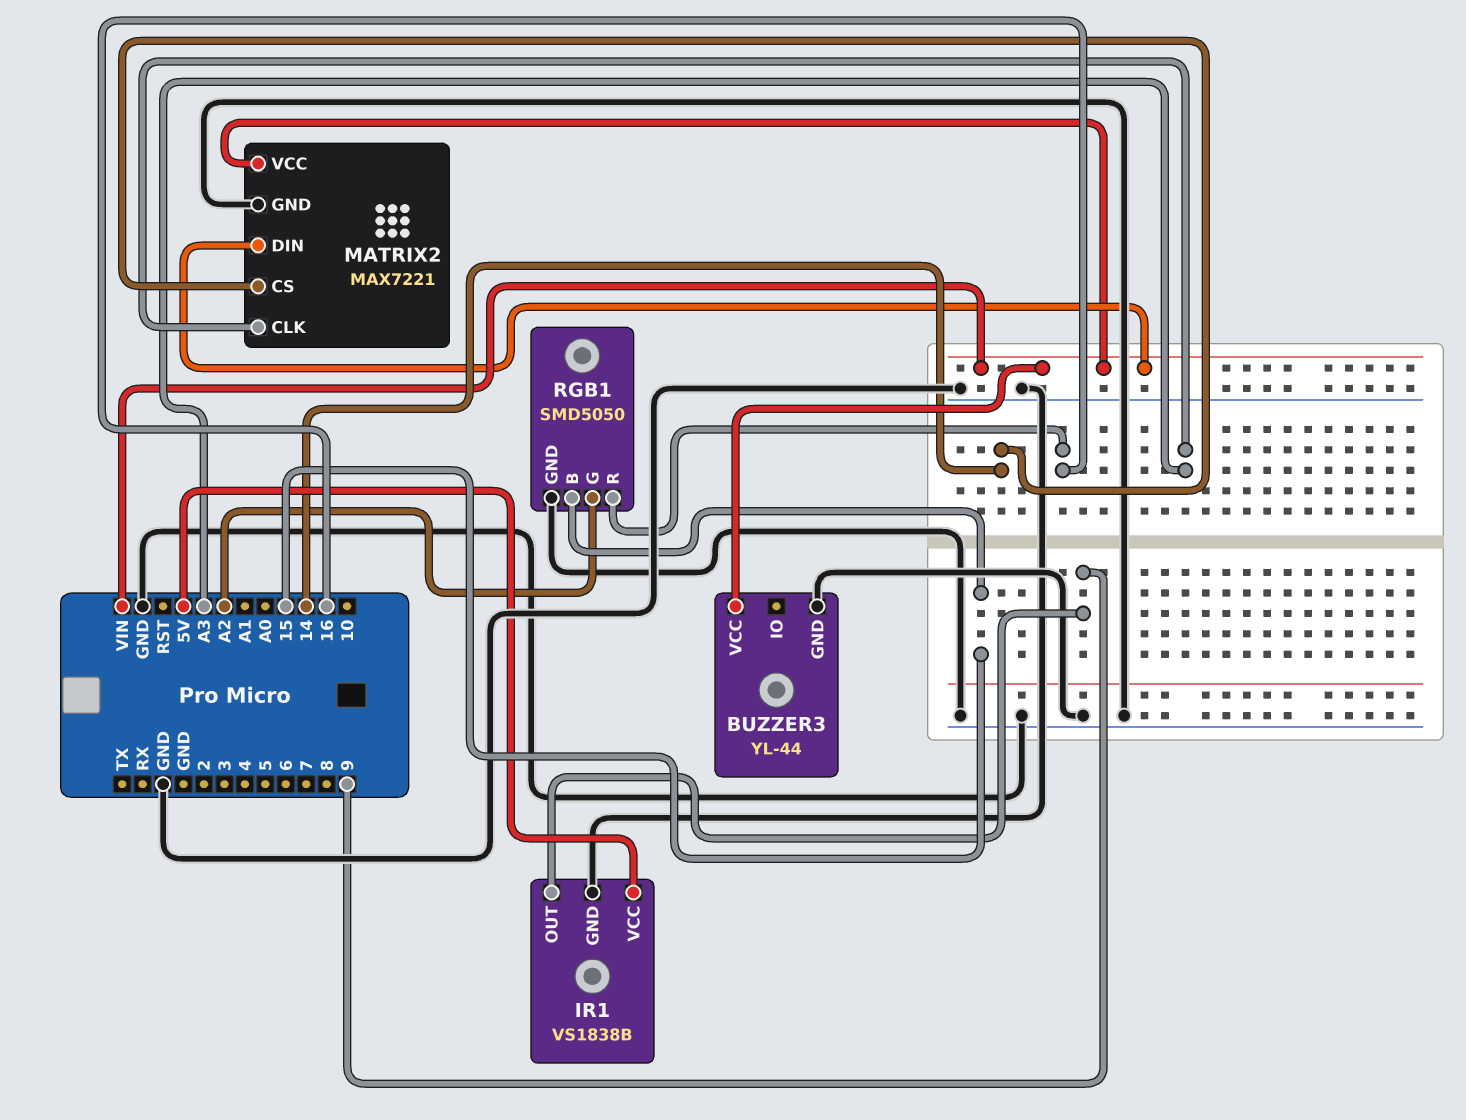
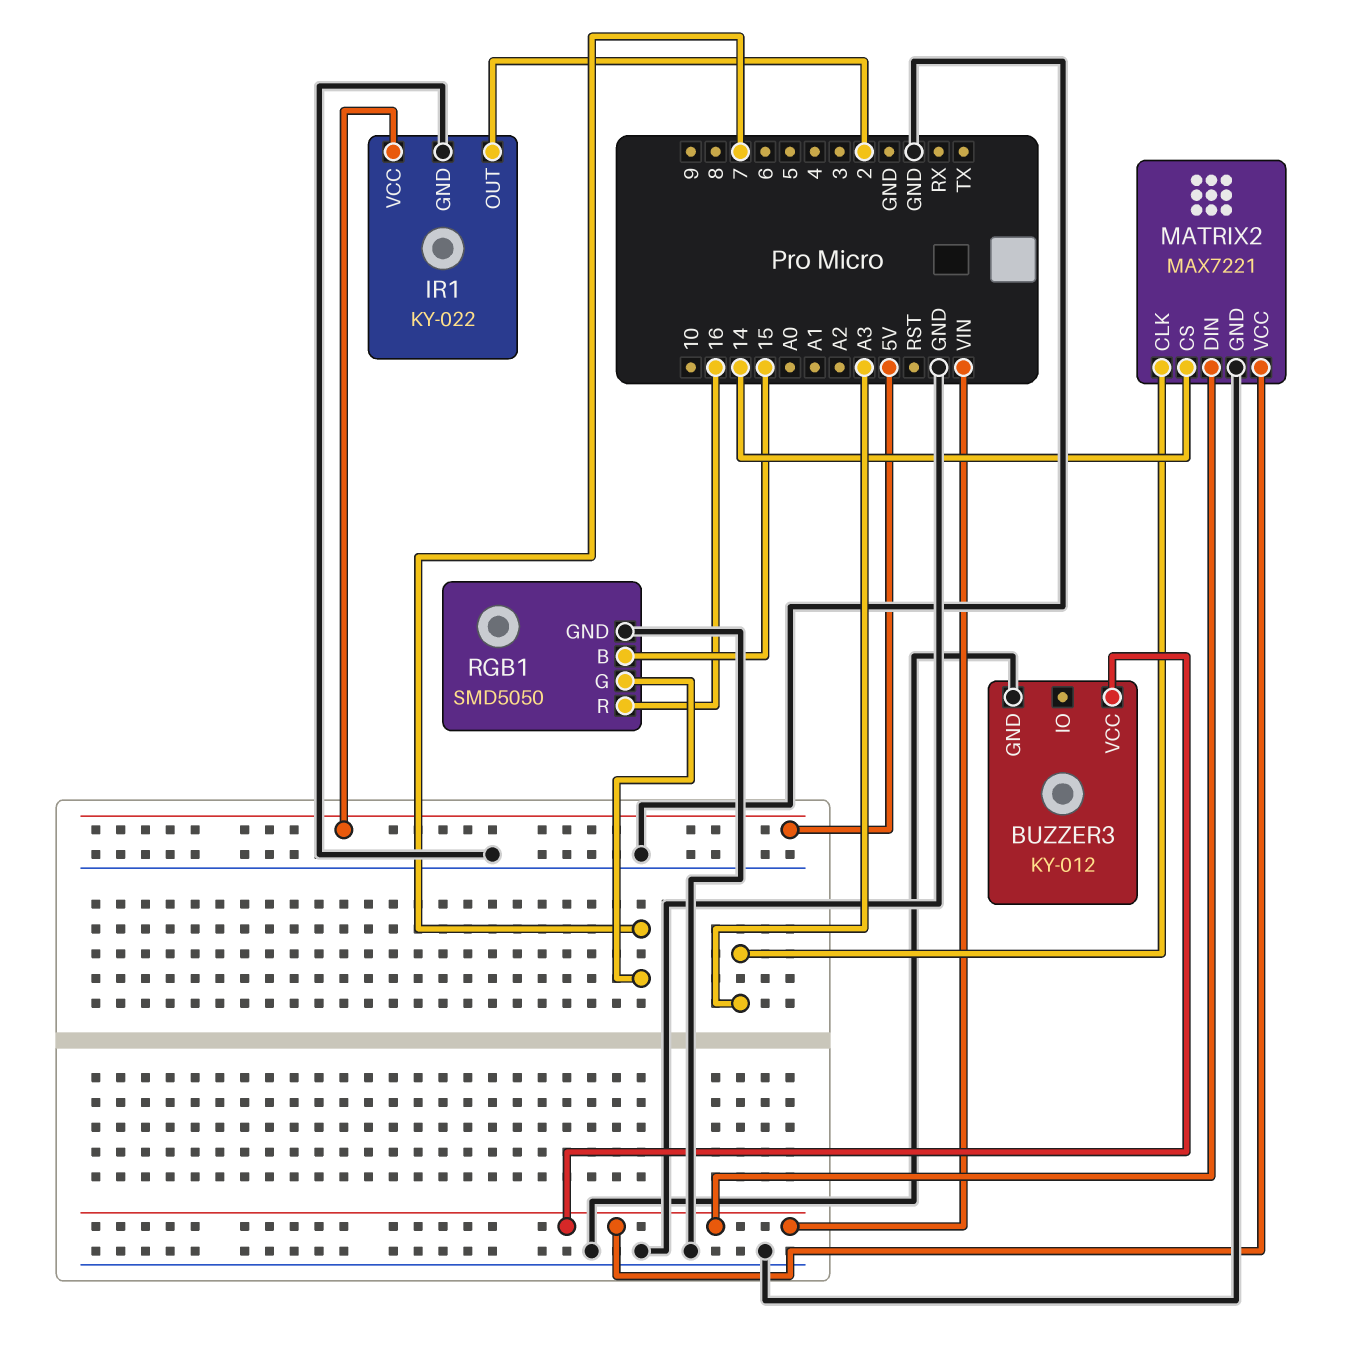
BUZZER3: YL-44 -> KY-012
IR1: VS1838B -> KY-022
IR1 pin OUT: 9 -> 2
RGB1 pin G: A2 -> 7

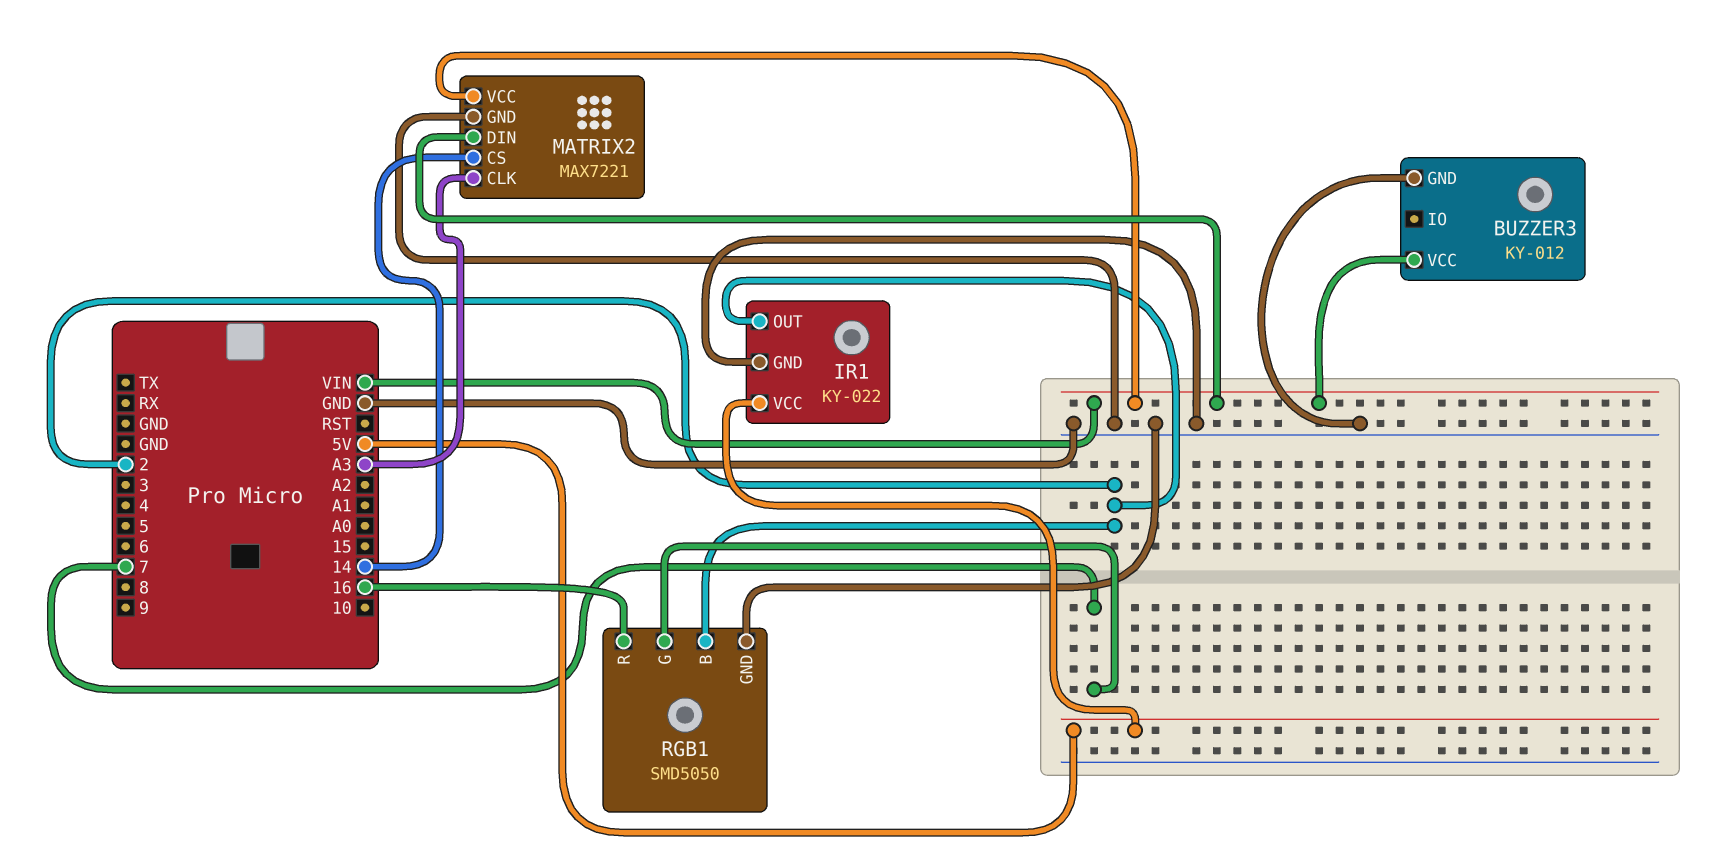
RGB1 pin B: 15 -> 2

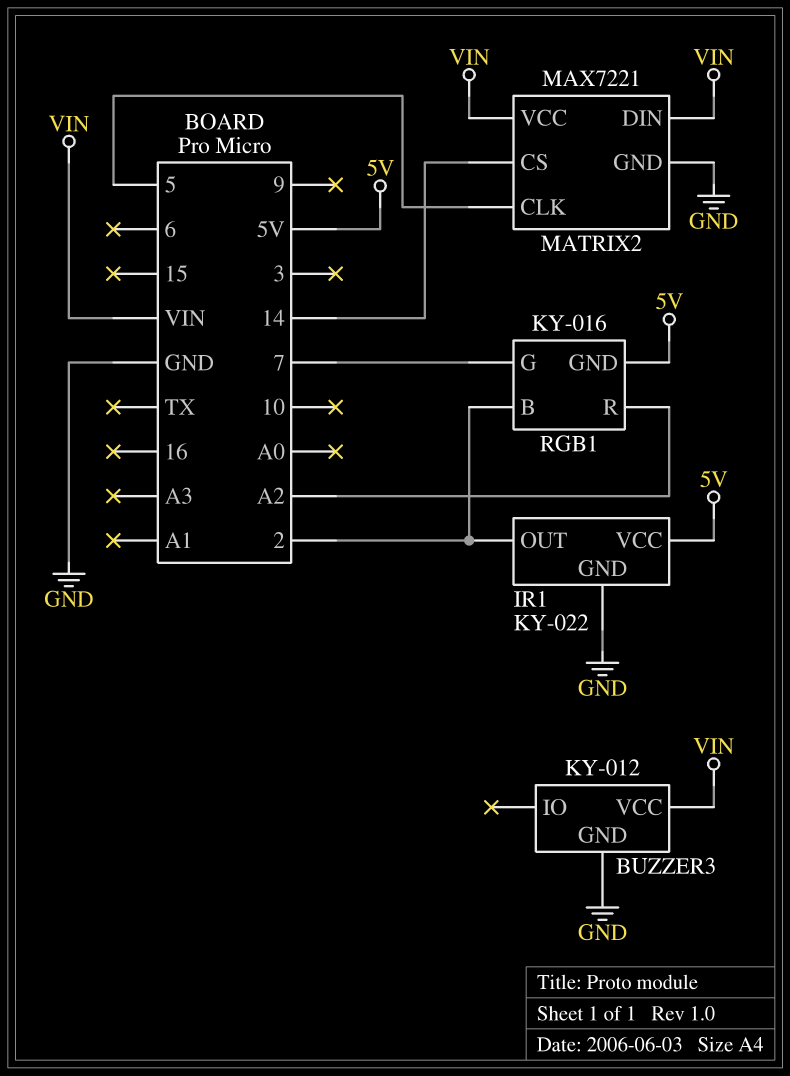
MATRIX2 pin CLK: A3 -> 5
RGB1: SMD5050 -> KY-016
RGB1 pin GND: GND -> 5V
RGB1 pin R: 16 -> A2

